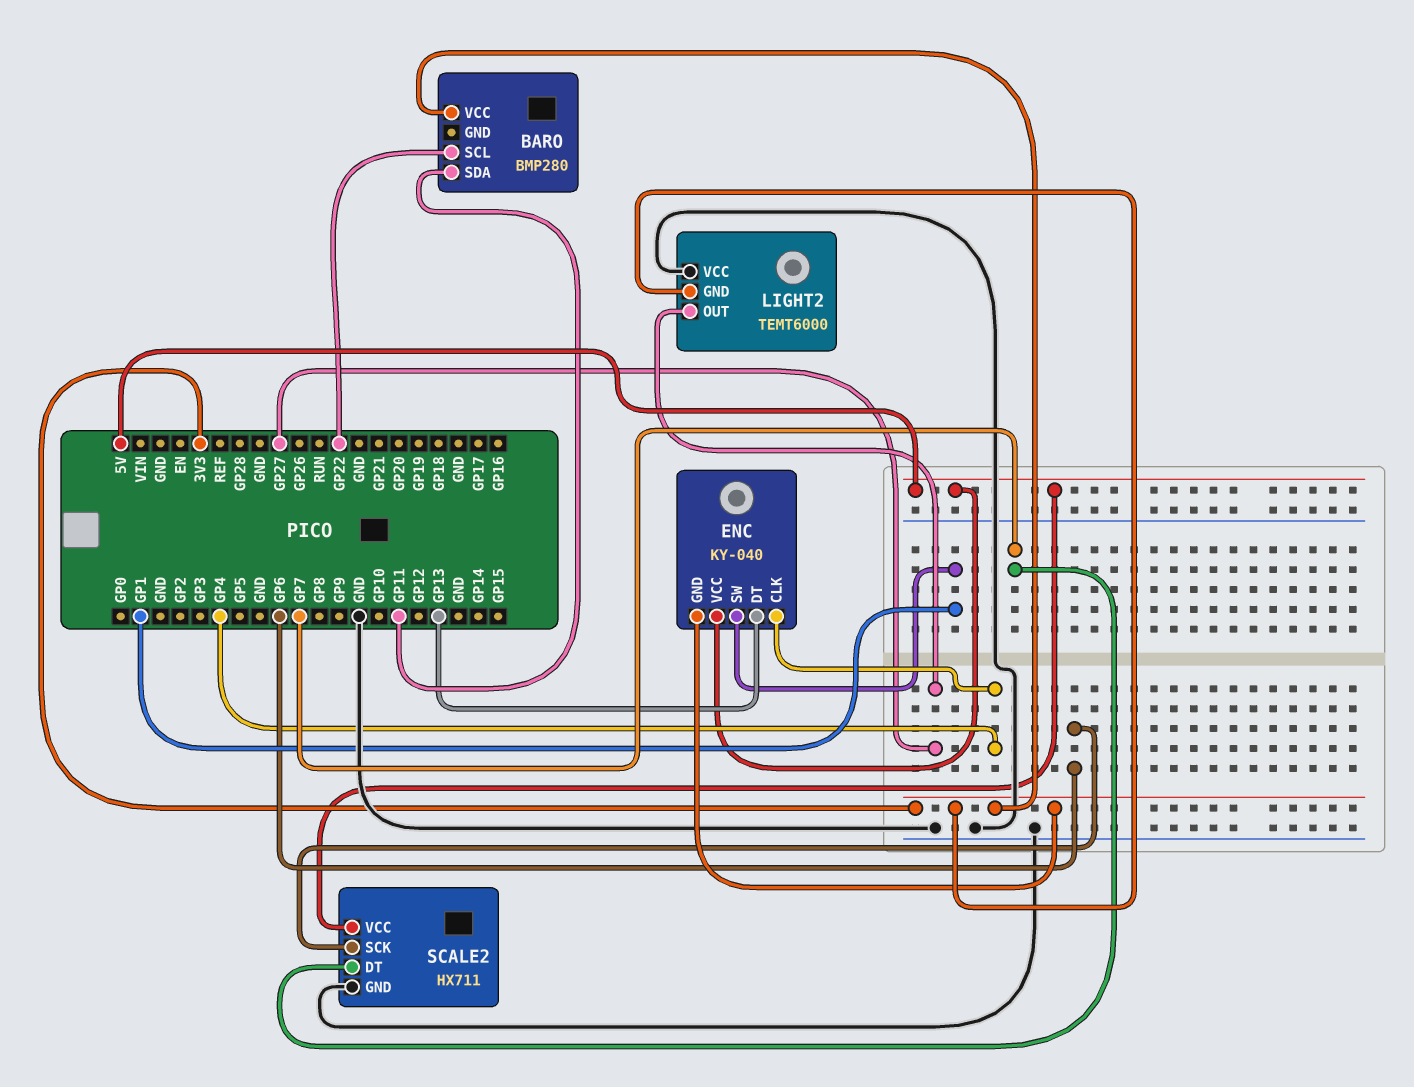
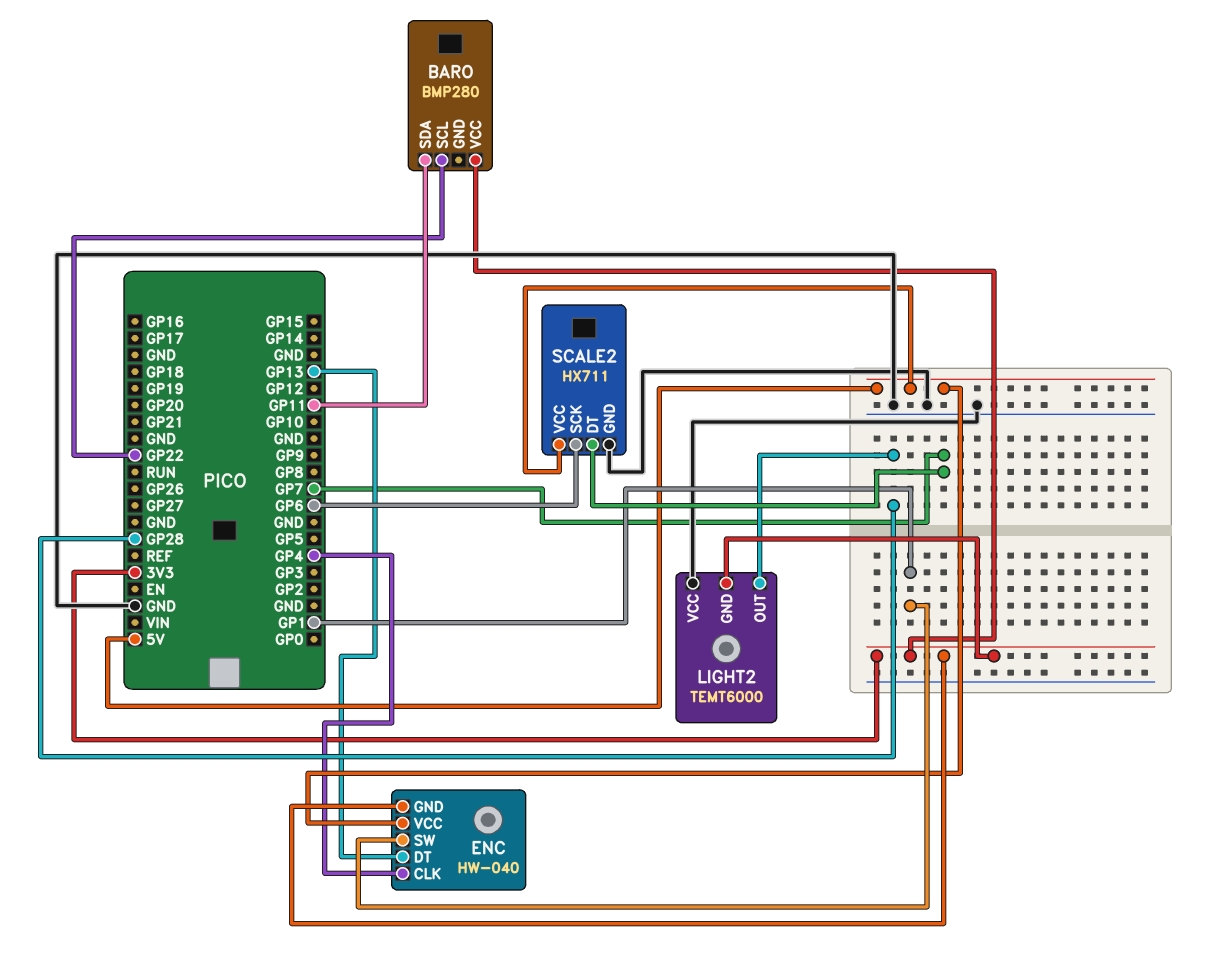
ENC: KY-040 -> HW-040
LIGHT2 pin OUT: GP27 -> GP28

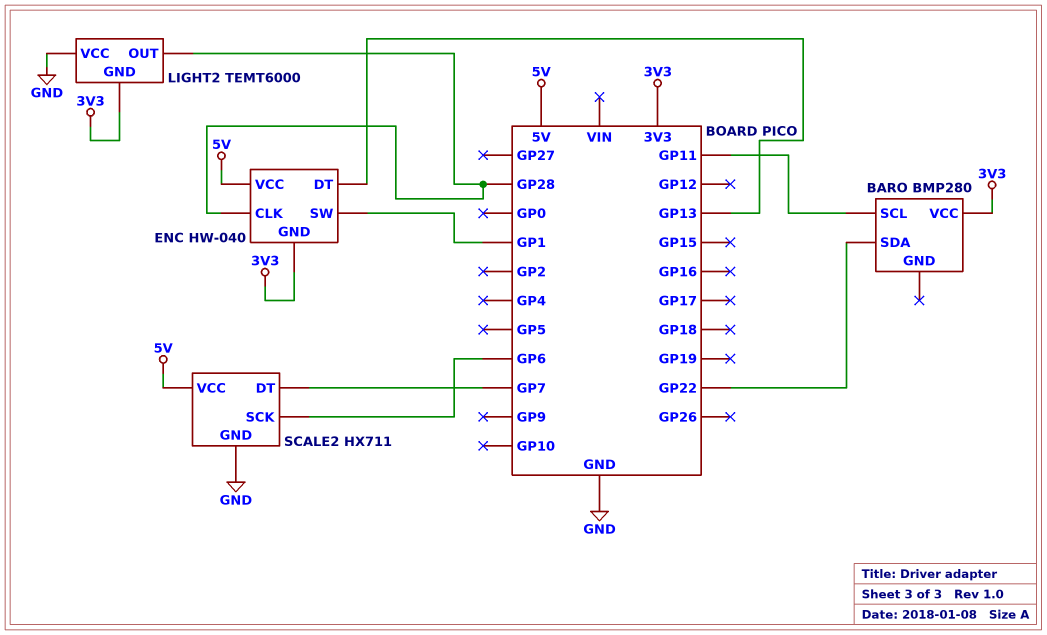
BARO pin SCL: GP22 -> GP11
BARO pin SDA: GP11 -> GP22
ENC pin CLK: GP4 -> GP28

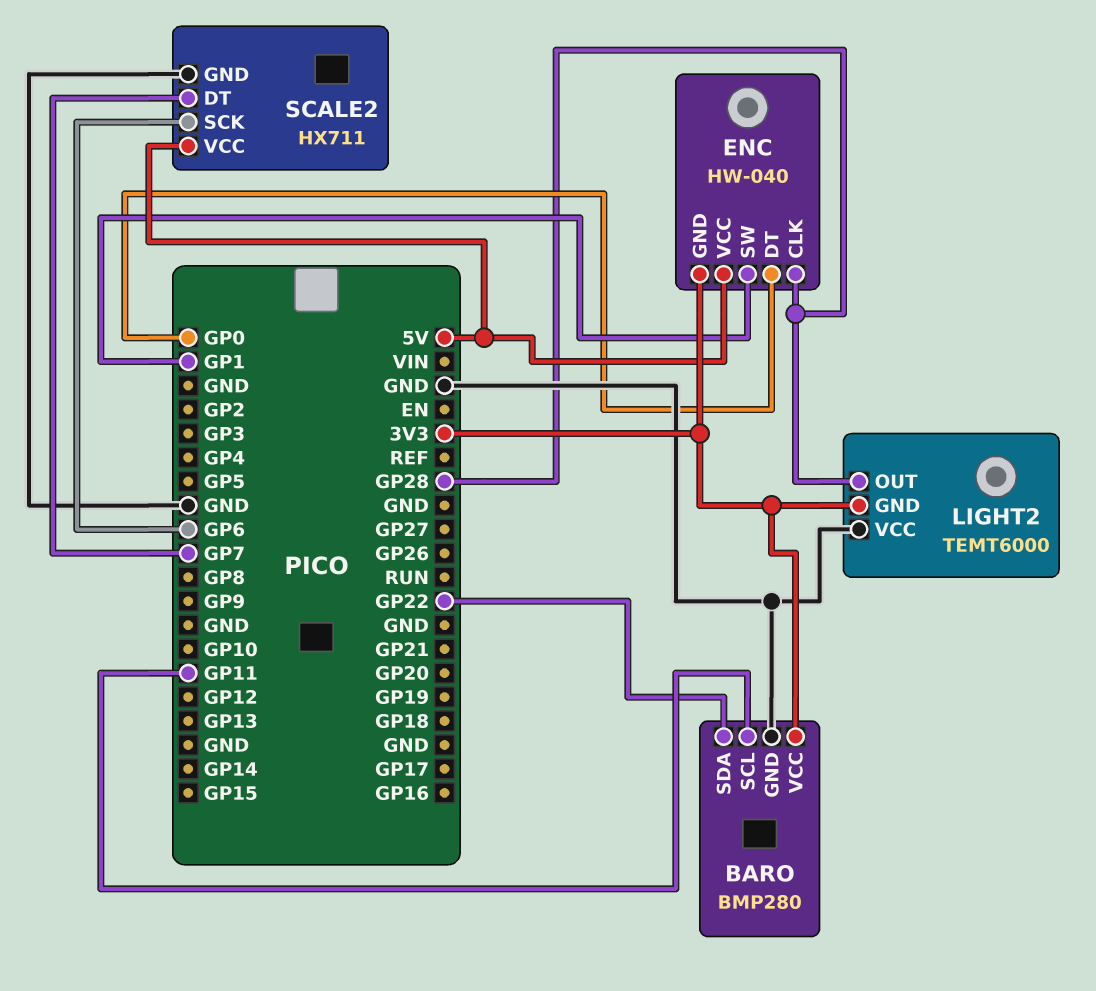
BARO pin GND: none -> GND
ENC pin DT: GP13 -> GP0

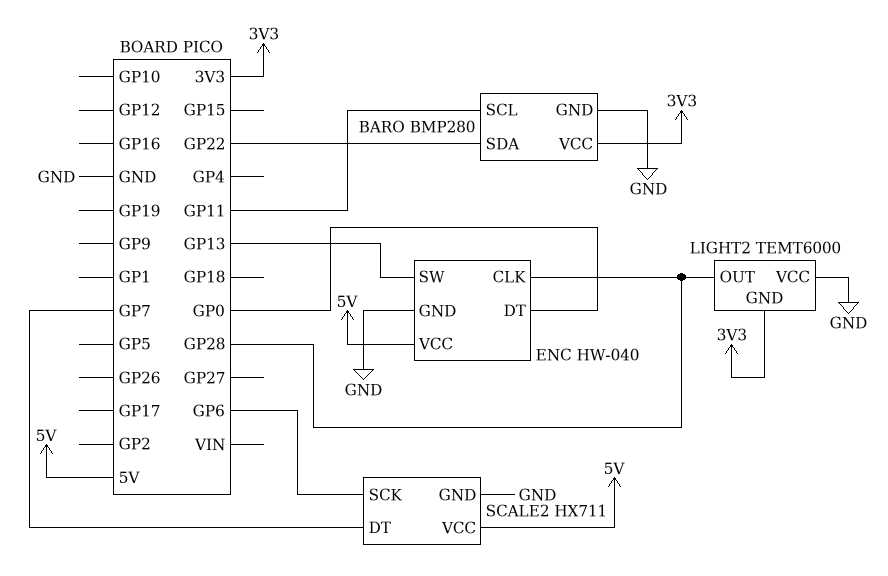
ENC pin GND: 3V3 -> GND
ENC pin SW: GP1 -> GP13

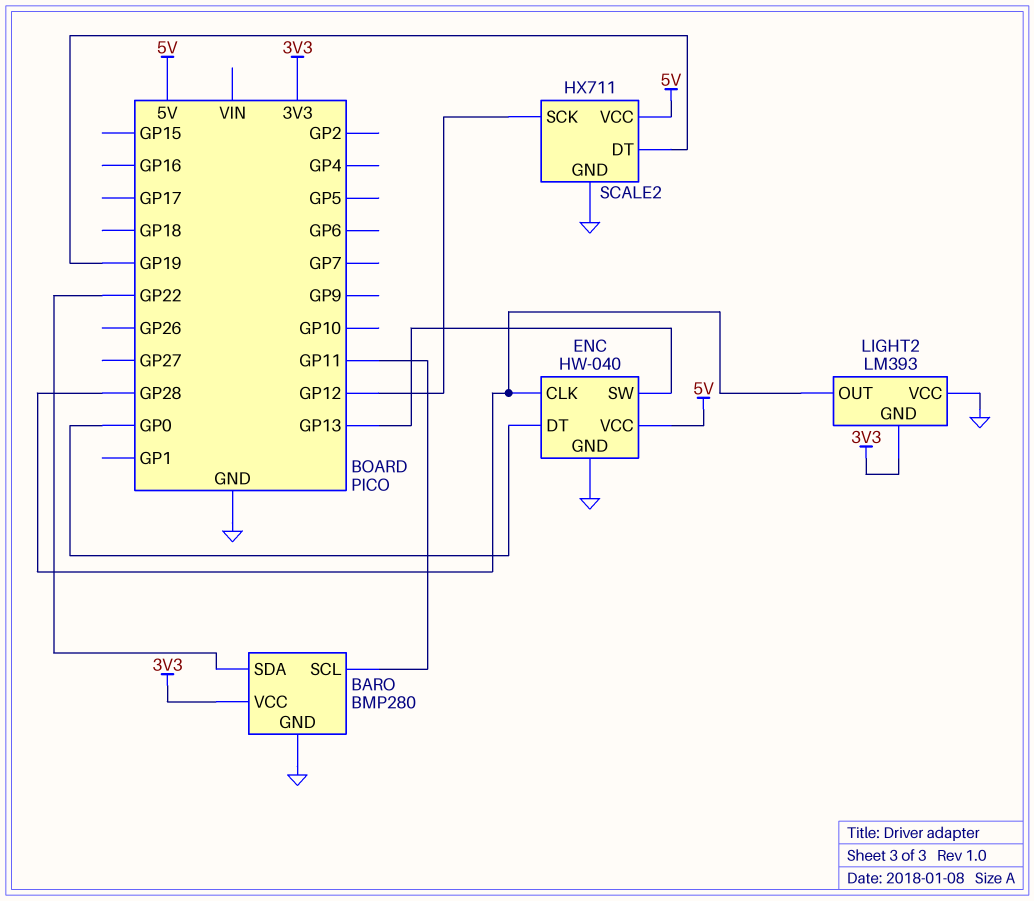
LIGHT2: TEMT6000 -> LM393
SCALE2 pin DT: GP7 -> GP19
SCALE2 pin SCK: GP6 -> GP12

